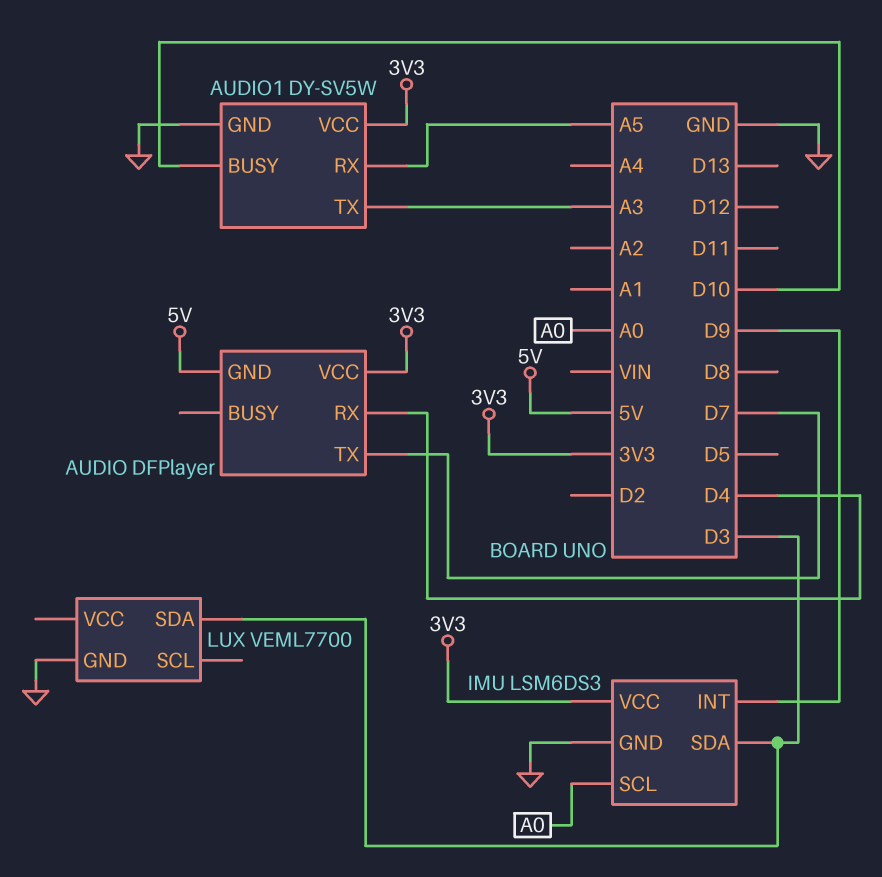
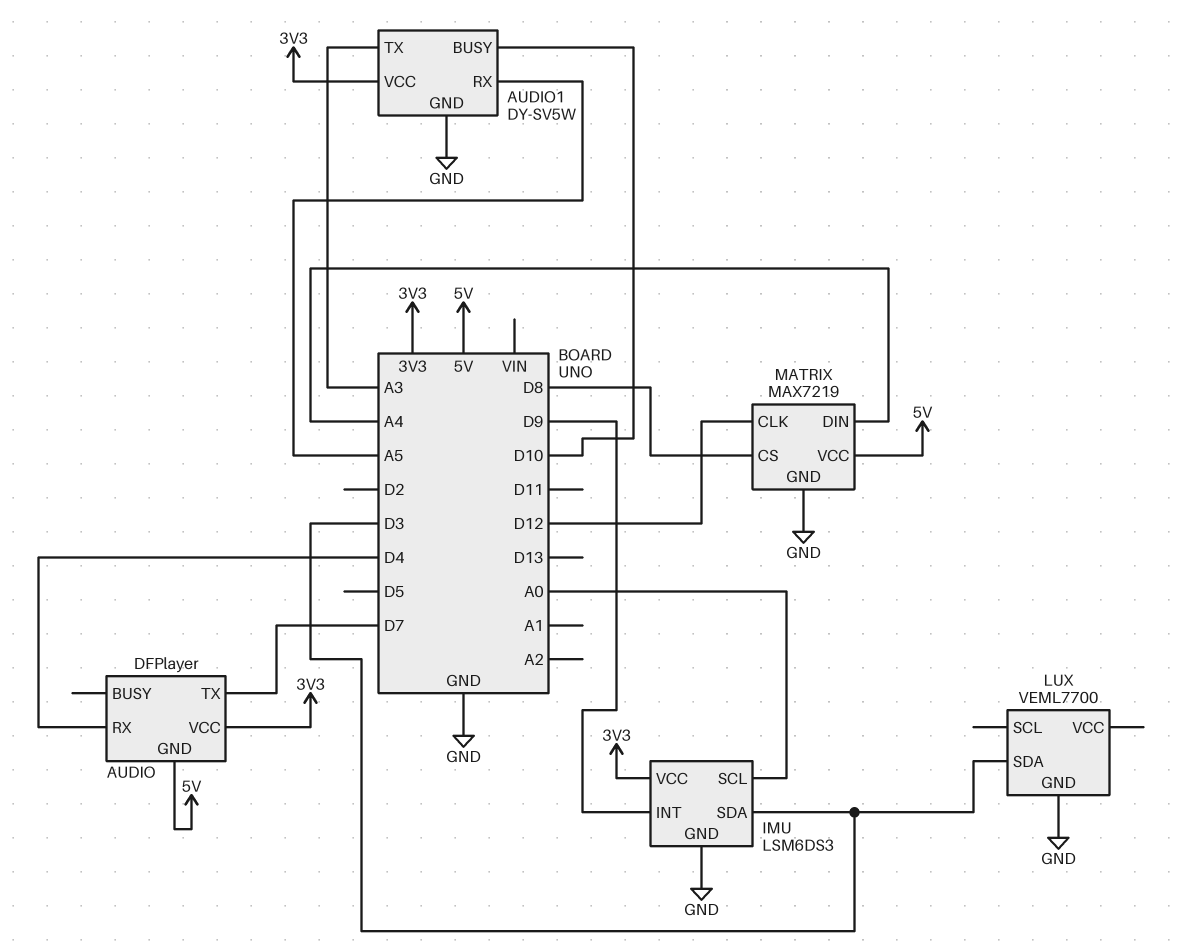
MATRIX: none -> MAX7219
MATRIX pin CLK: none -> D12
MATRIX pin CS: none -> D8
MATRIX pin DIN: none -> A4
MATRIX pin GND: none -> GND
MATRIX pin VCC: none -> 5V

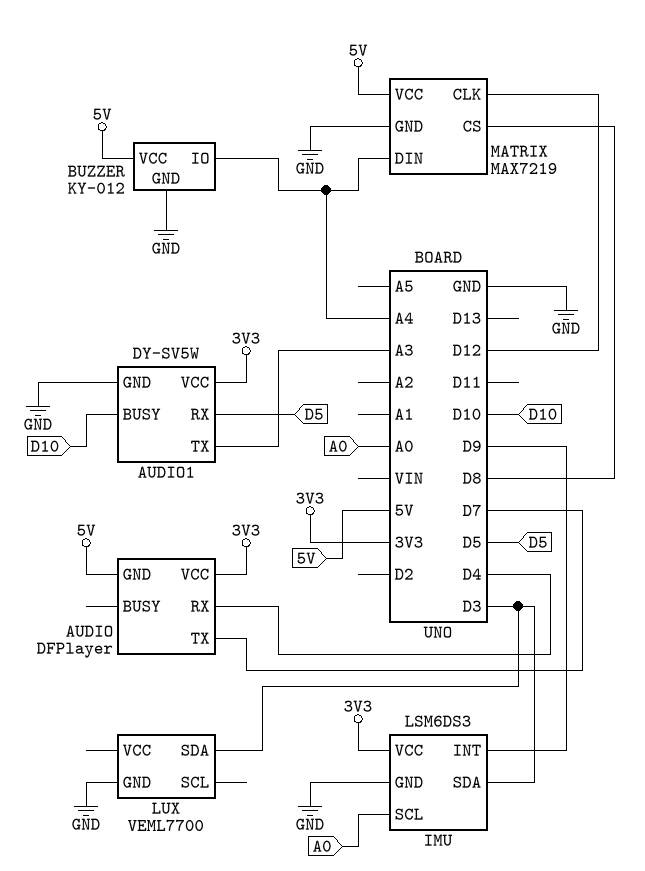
AUDIO1 pin RX: A5 -> D5
BUZZER: none -> KY-012
BUZZER pin GND: none -> GND
BUZZER pin IO: none -> A4
BUZZER pin VCC: none -> 5V

